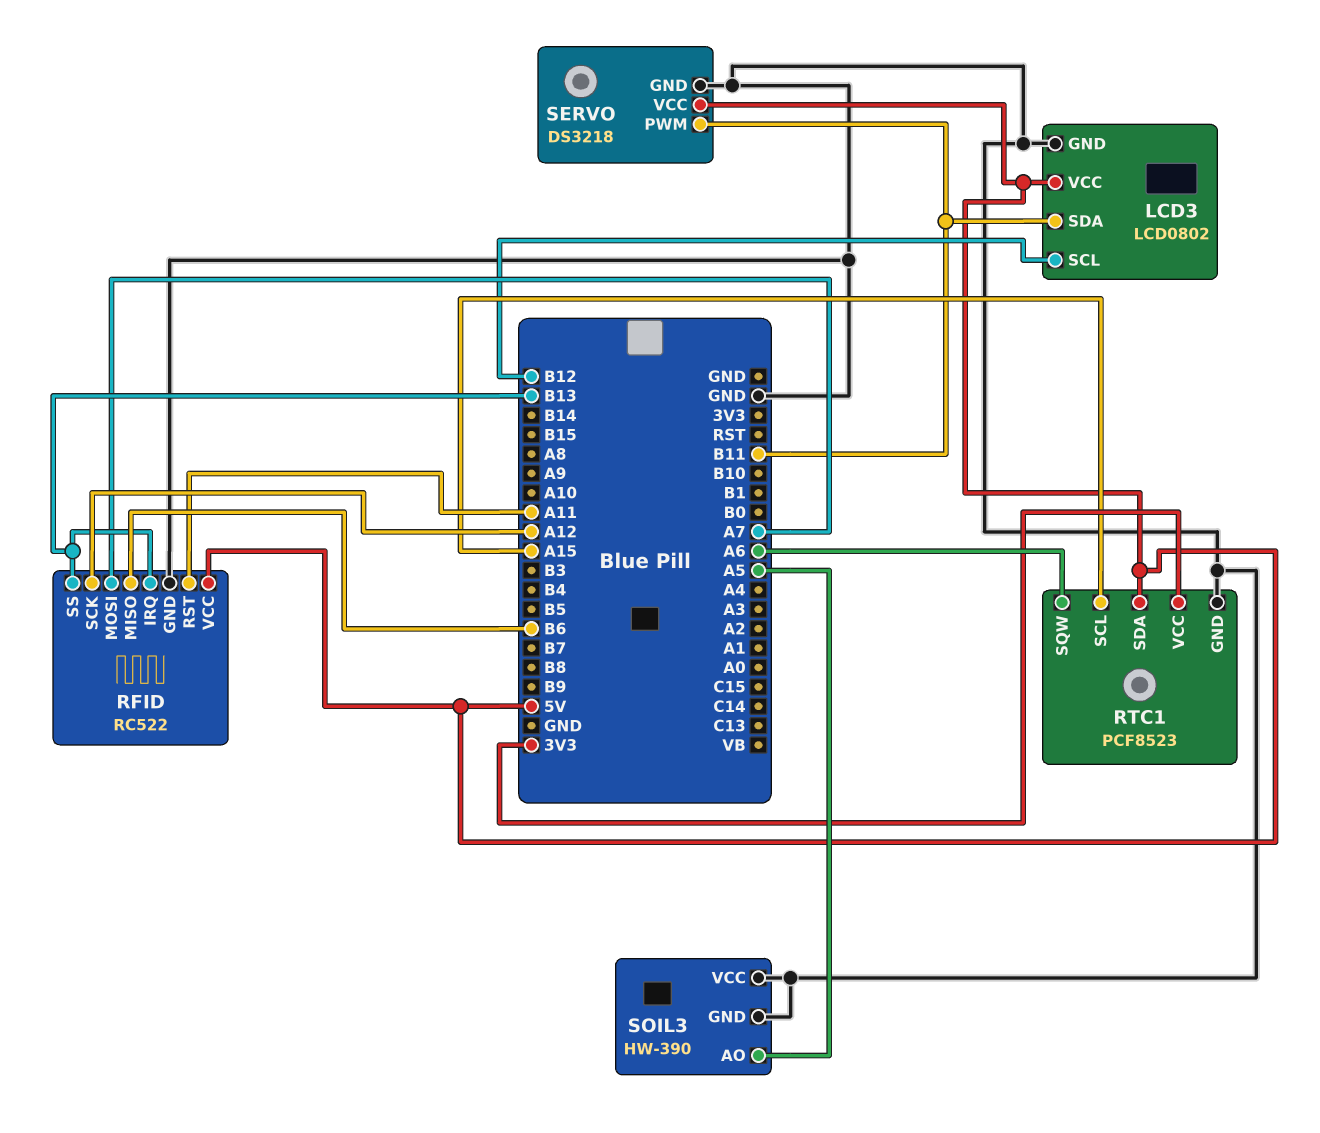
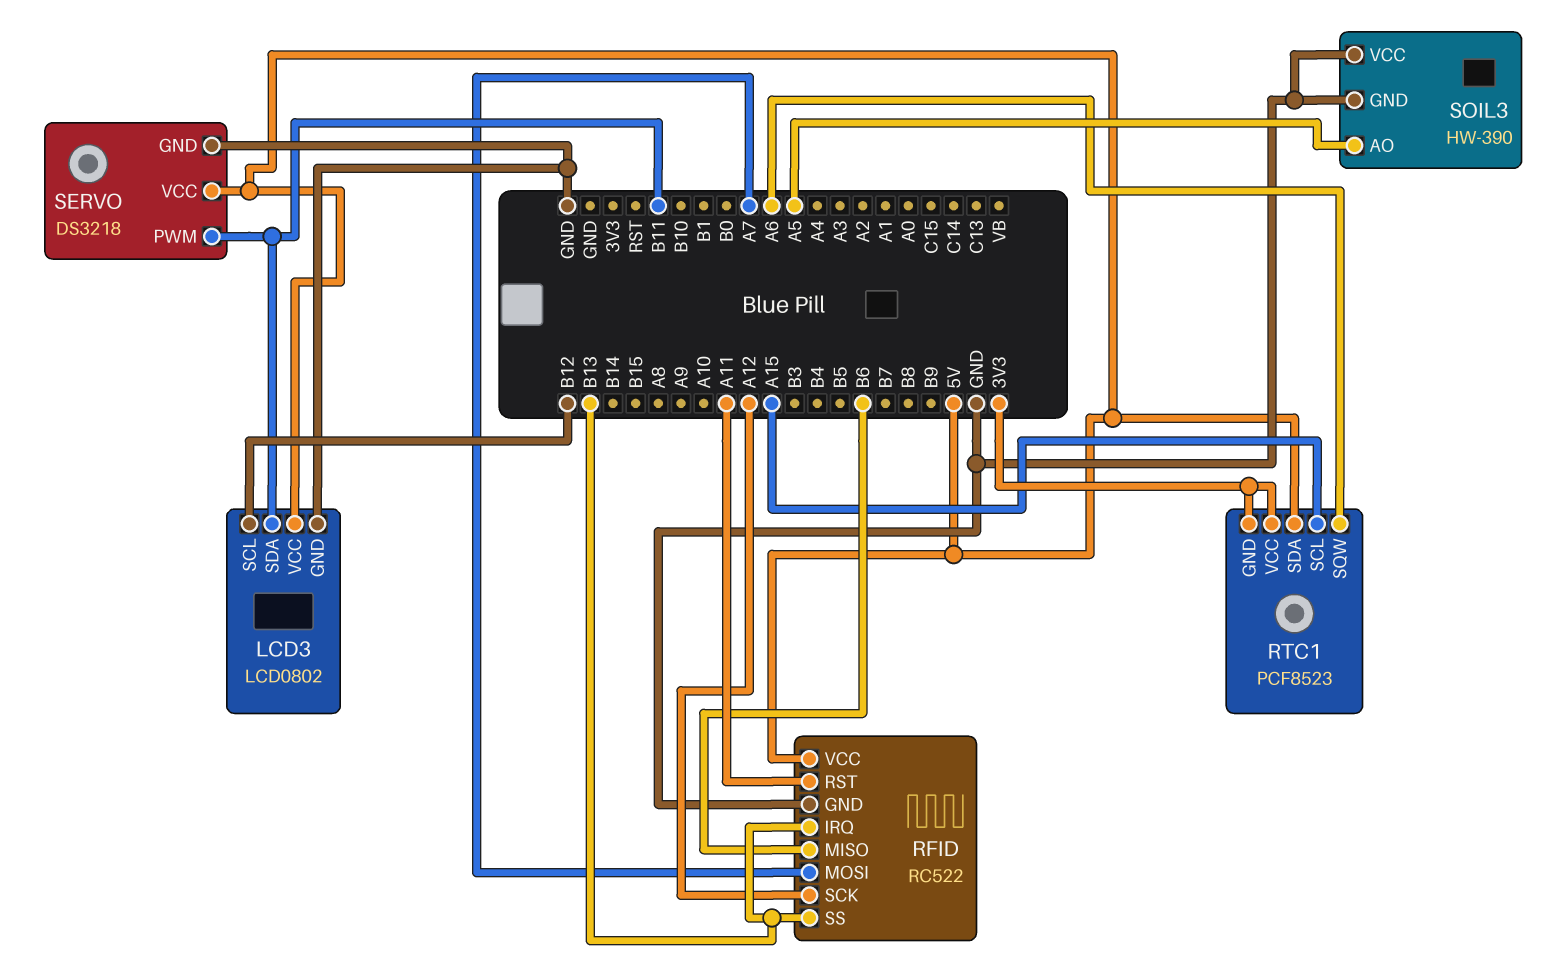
RTC1 pin GND: GND -> 3V3

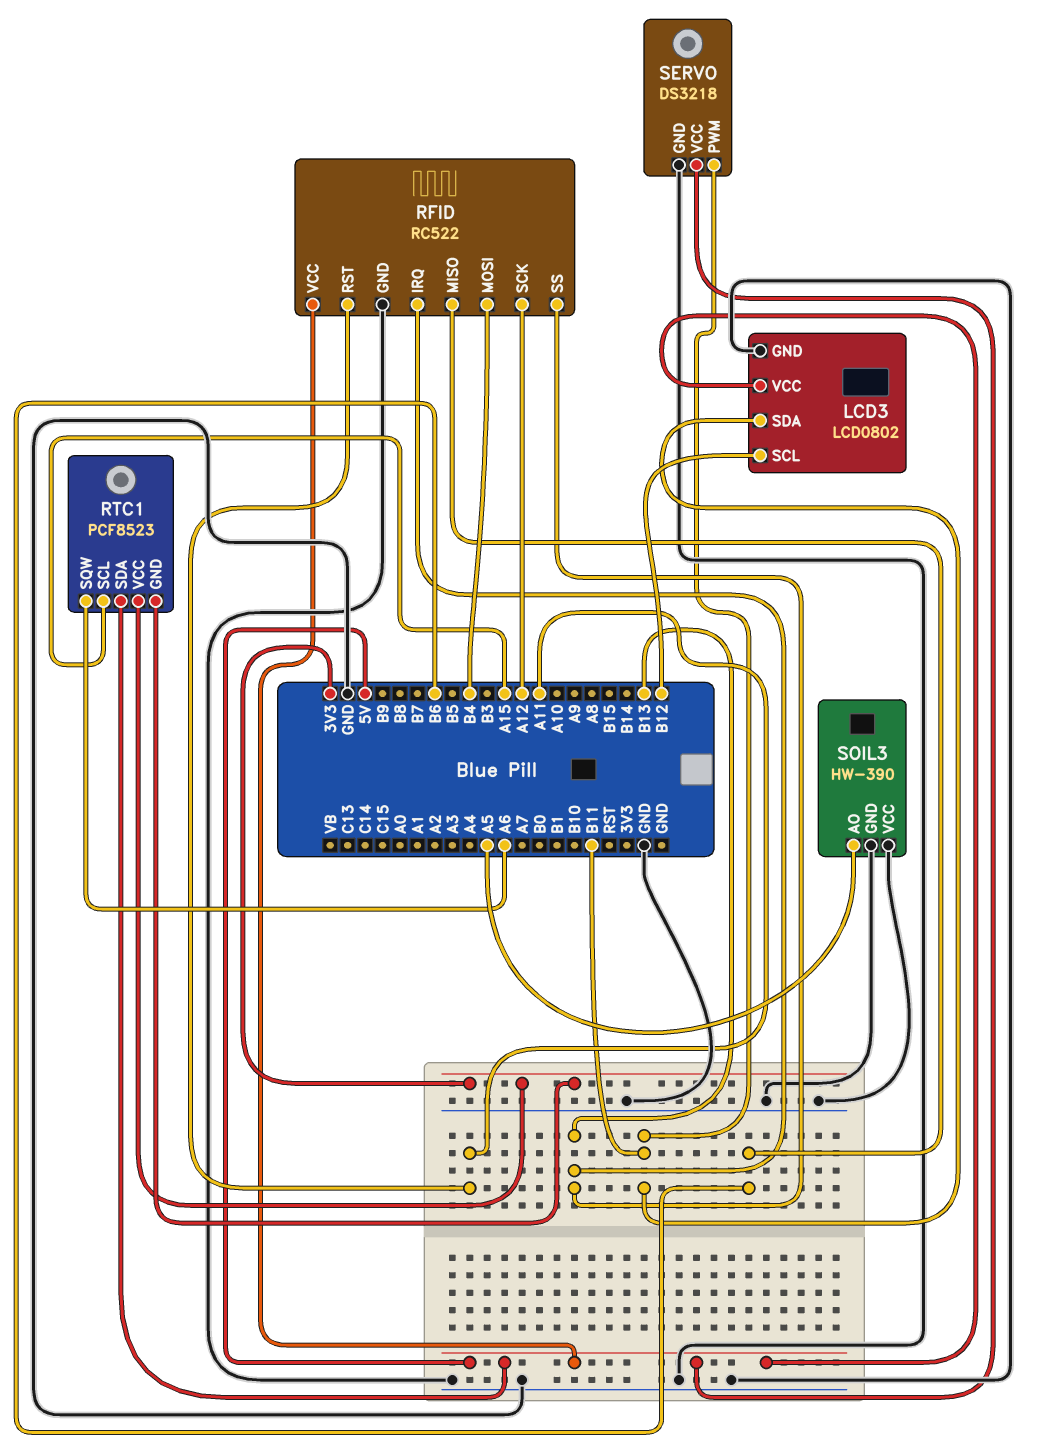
RFID pin MOSI: A7 -> B4

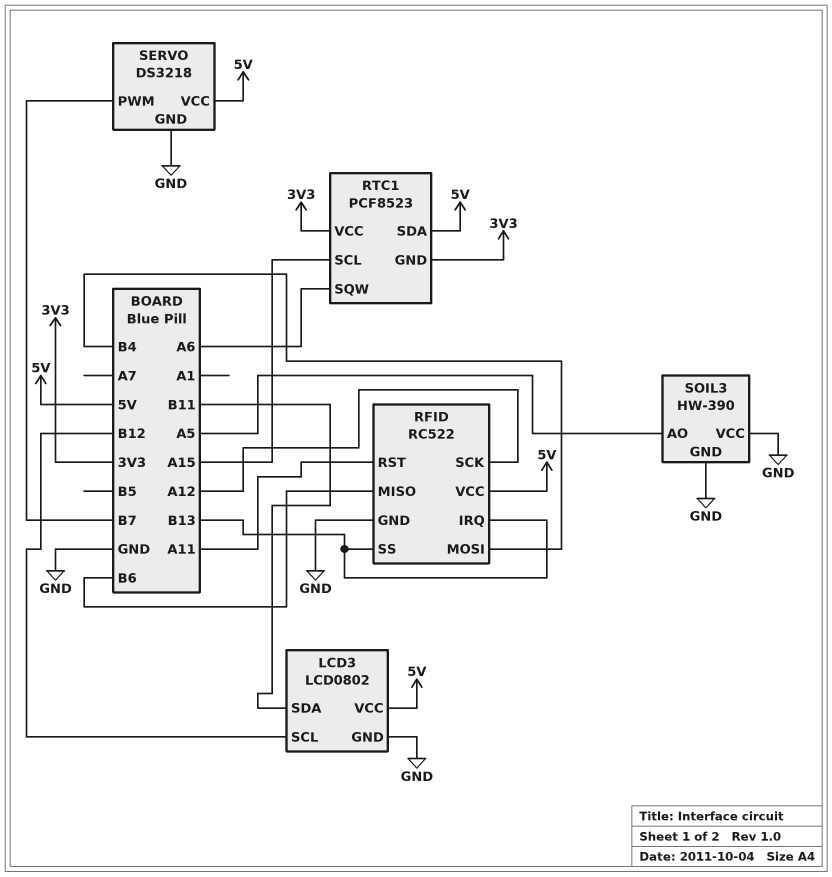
SERVO pin PWM: B11 -> B7

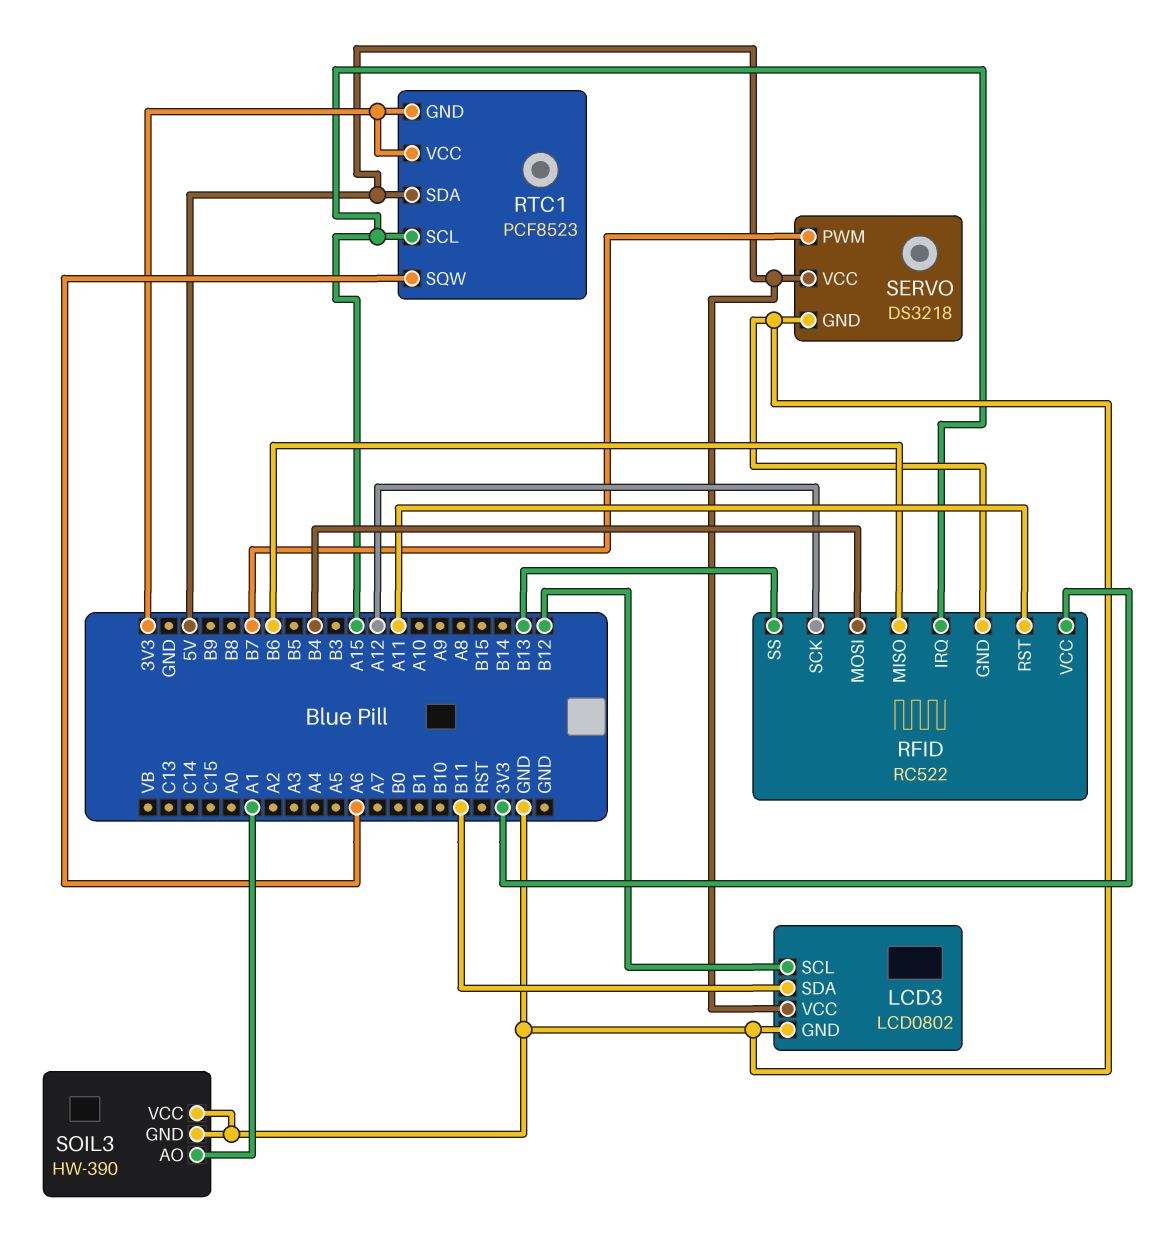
RFID pin IRQ: B13 -> A15
RFID pin VCC: 5V -> 3V3
SOIL3 pin AO: A5 -> A1

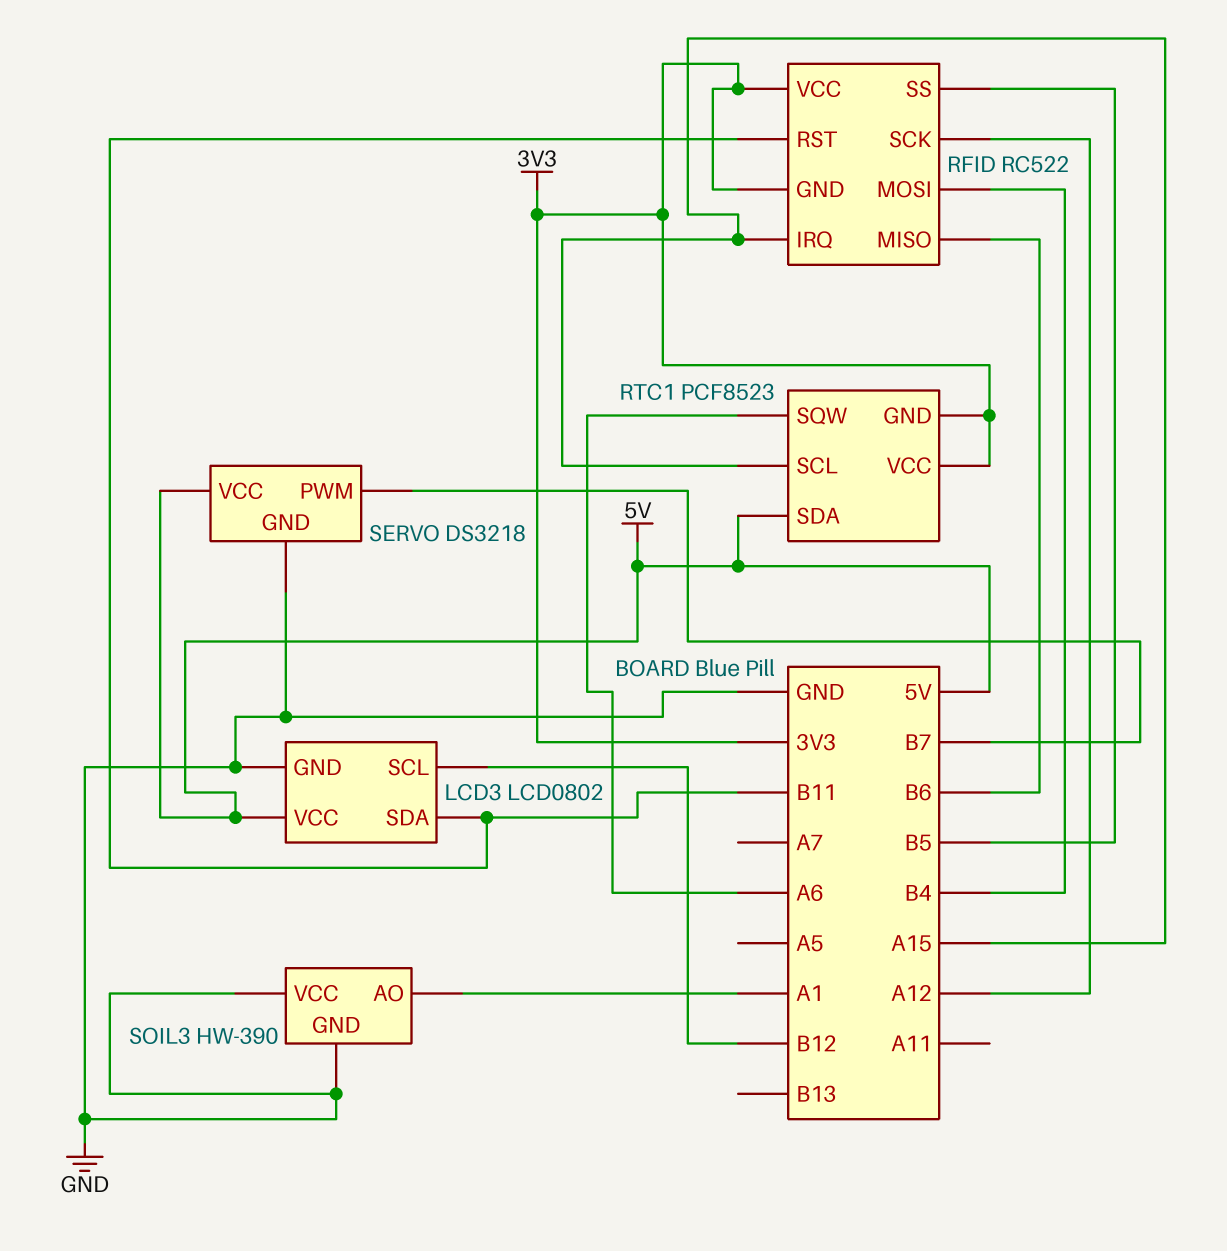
RFID pin GND: GND -> 3V3
RFID pin RST: A11 -> B11
RFID pin SS: B13 -> B5

